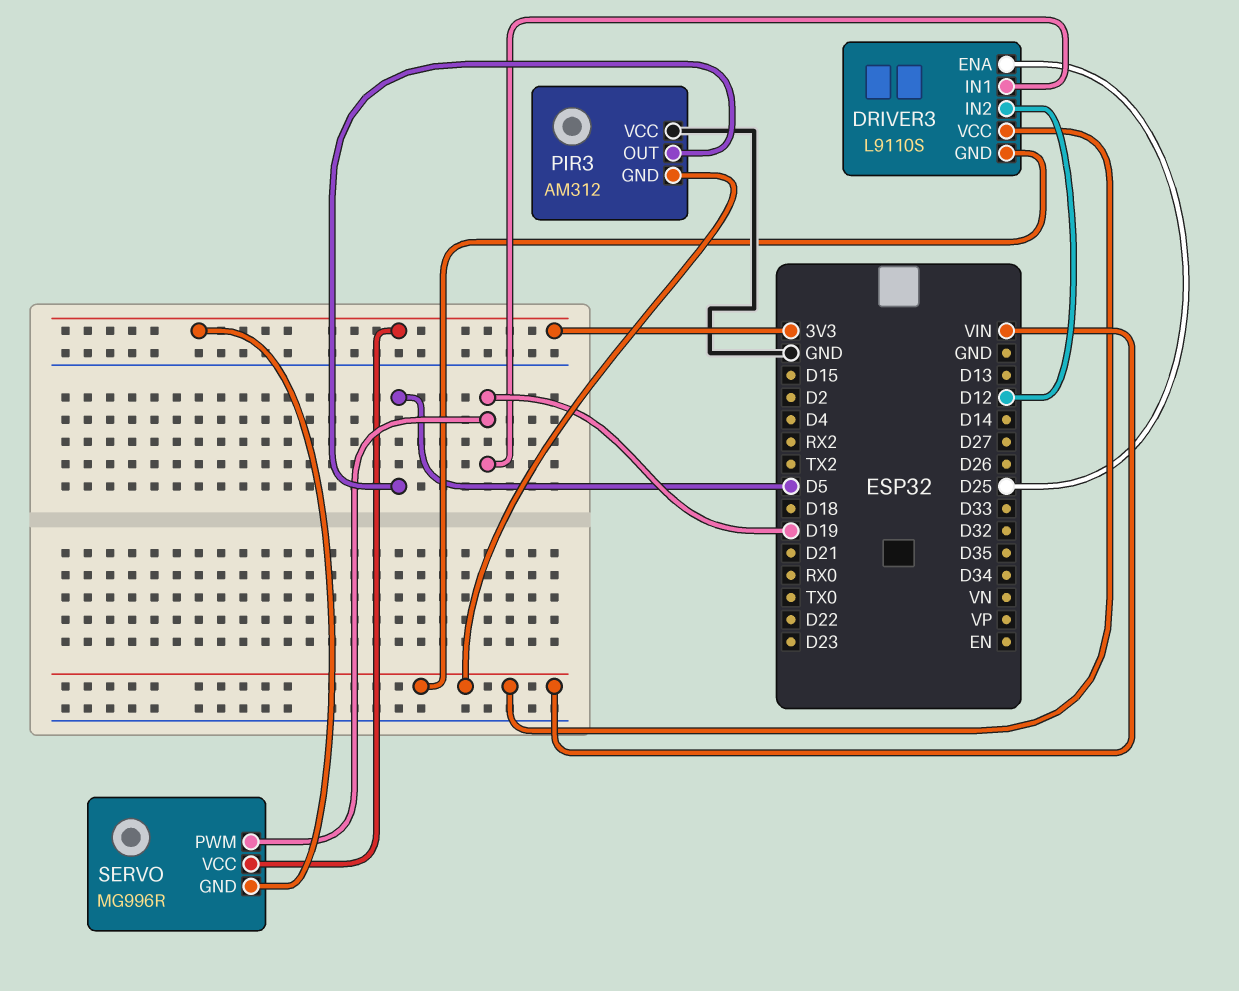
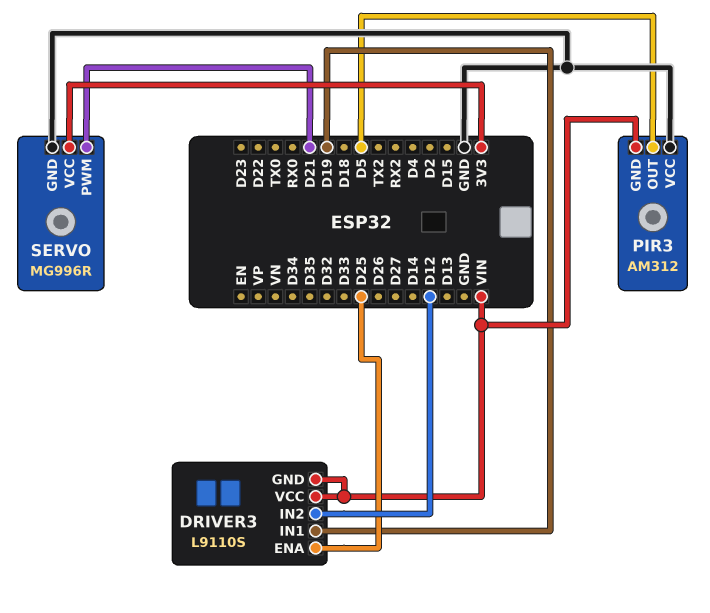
SERVO pin GND: 3V3 -> GND
SERVO pin PWM: D19 -> D21

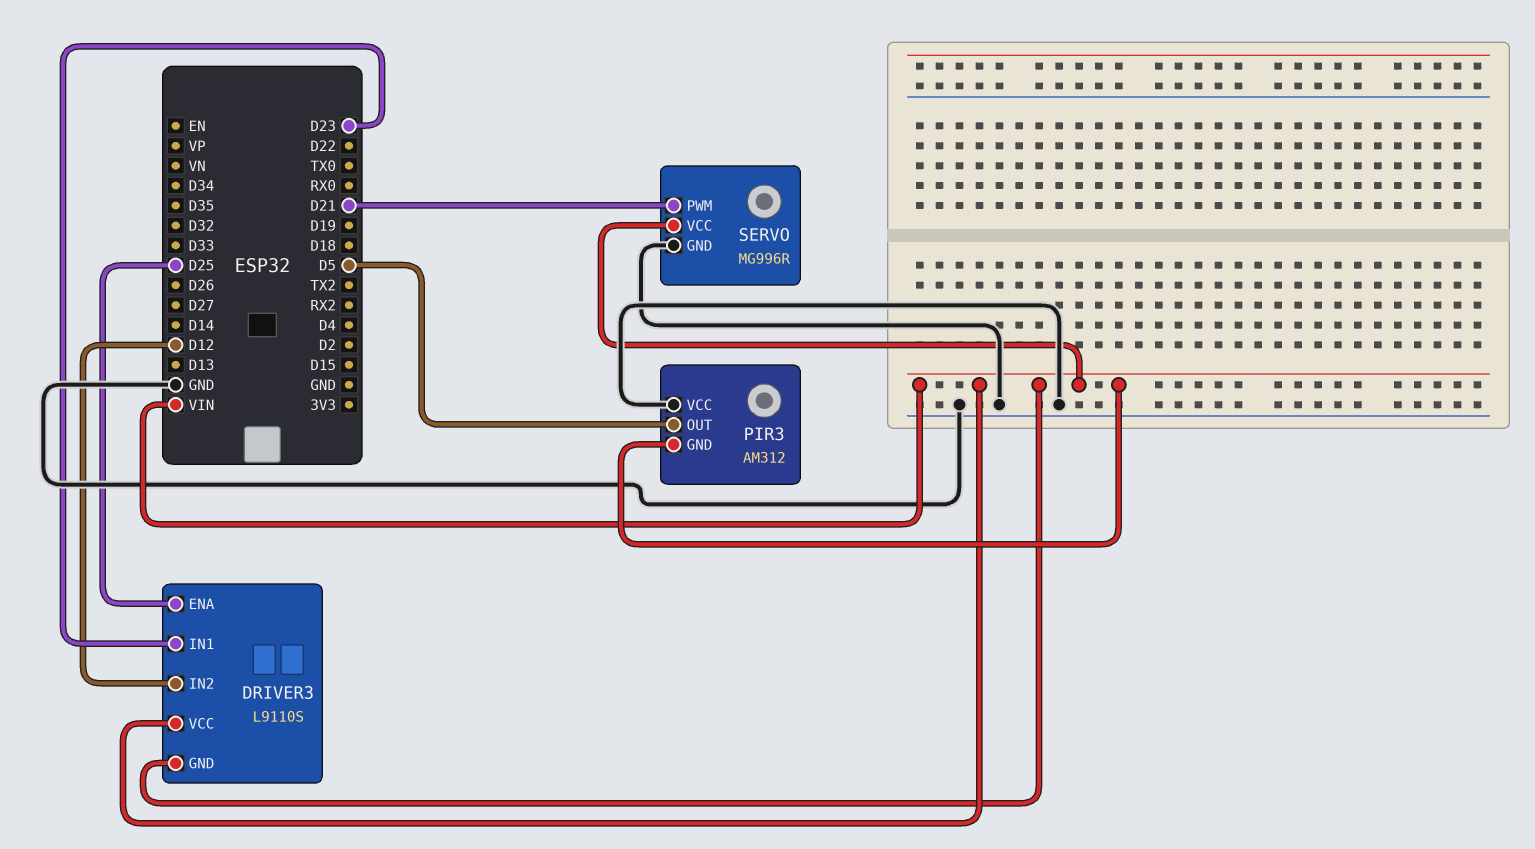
DRIVER3 pin IN1: D19 -> D23
SERVO pin VCC: 3V3 -> VIN

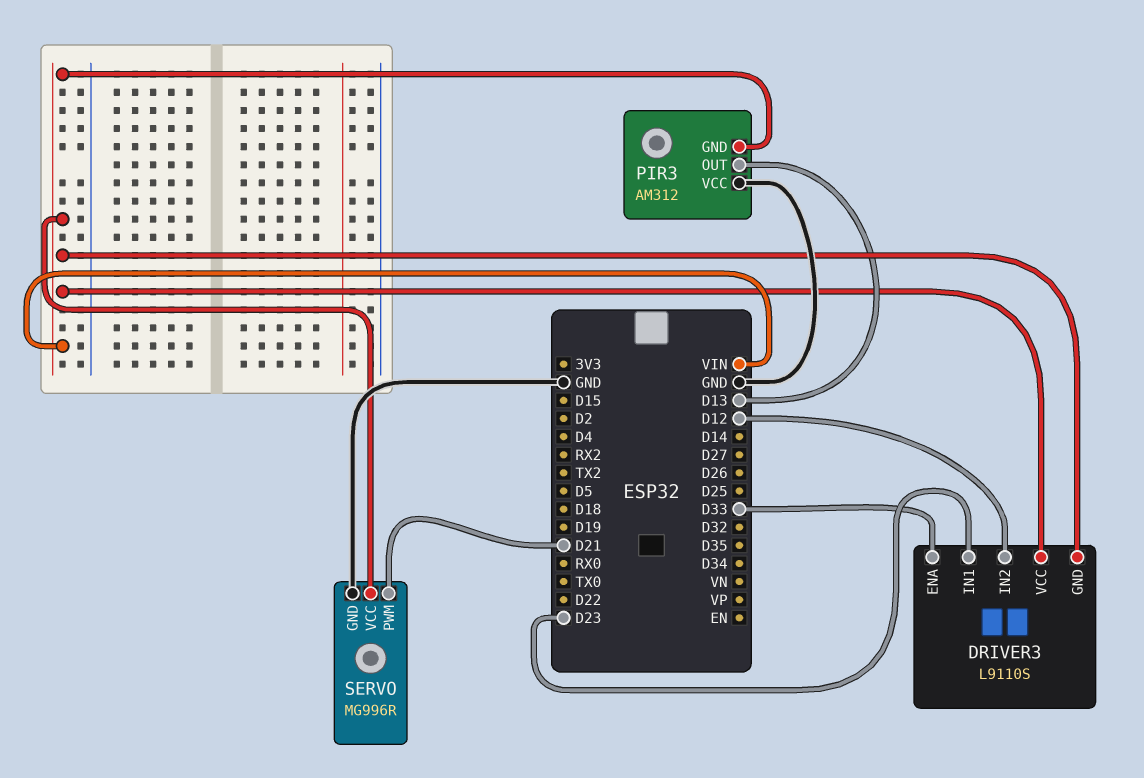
DRIVER3 pin ENA: D25 -> D33
PIR3 pin OUT: D5 -> D13

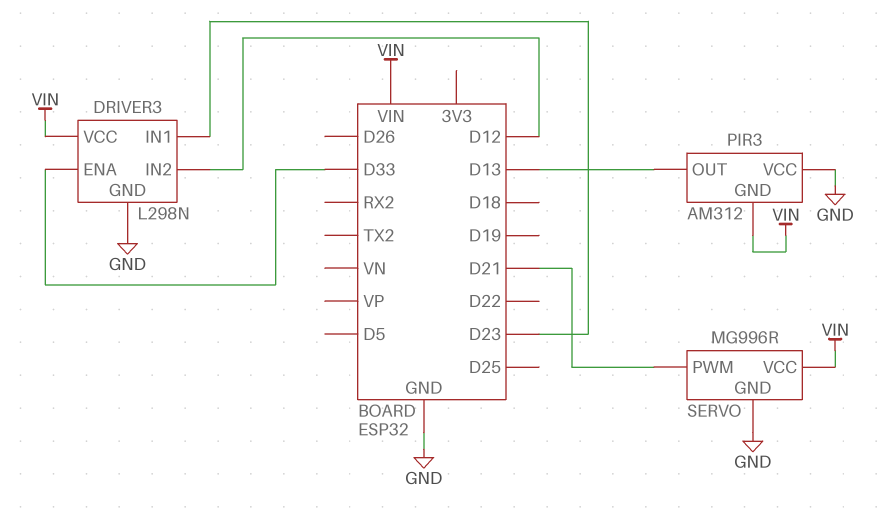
DRIVER3: L9110S -> L298N
DRIVER3 pin GND: VIN -> GND

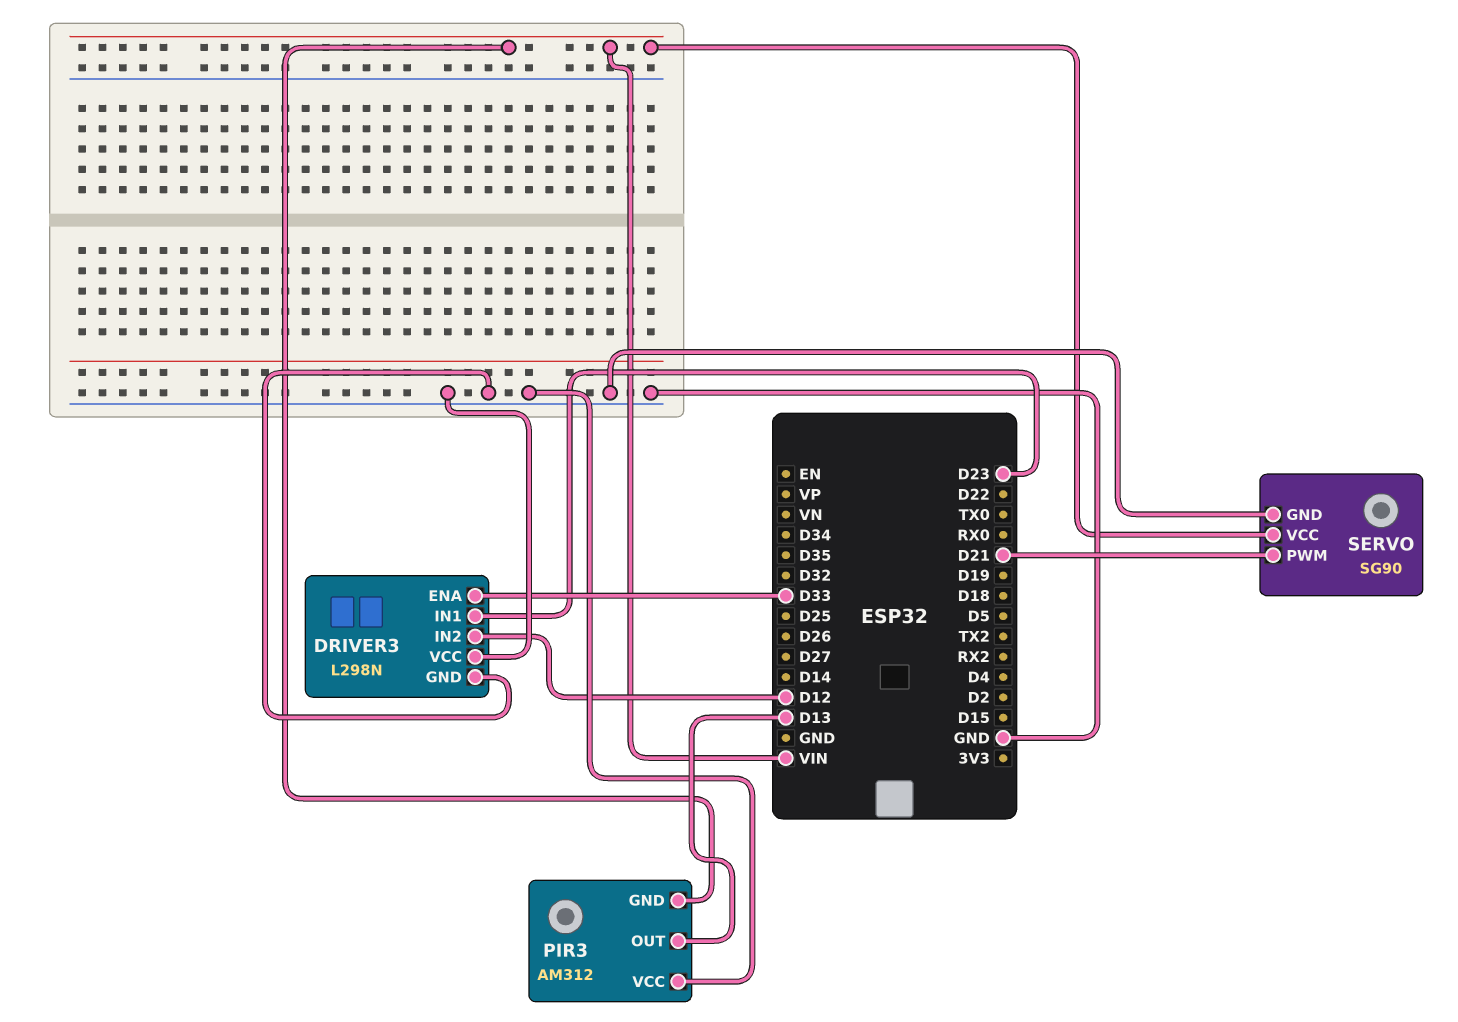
DRIVER3 pin VCC: VIN -> GND
SERVO: MG996R -> SG90

